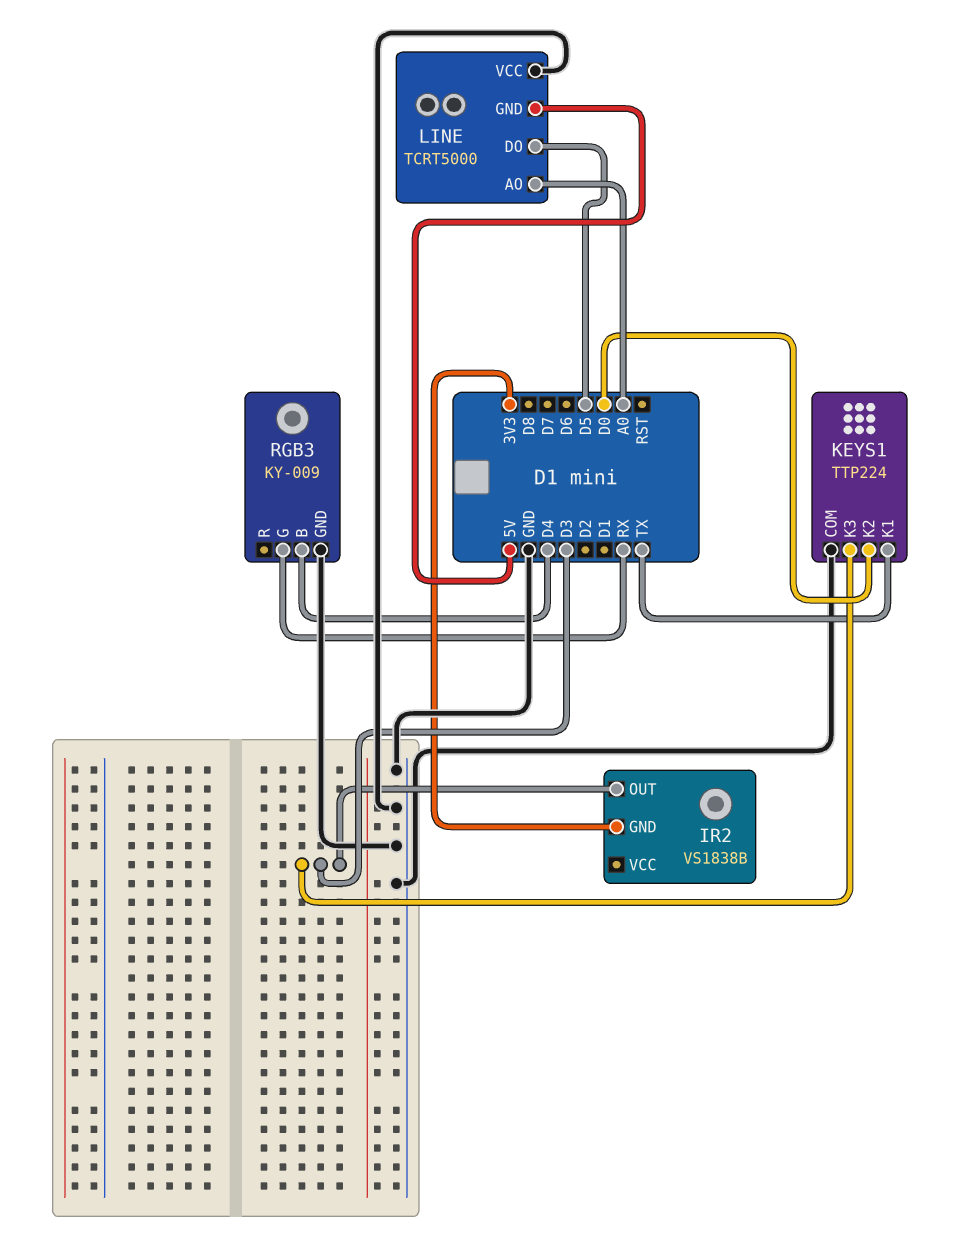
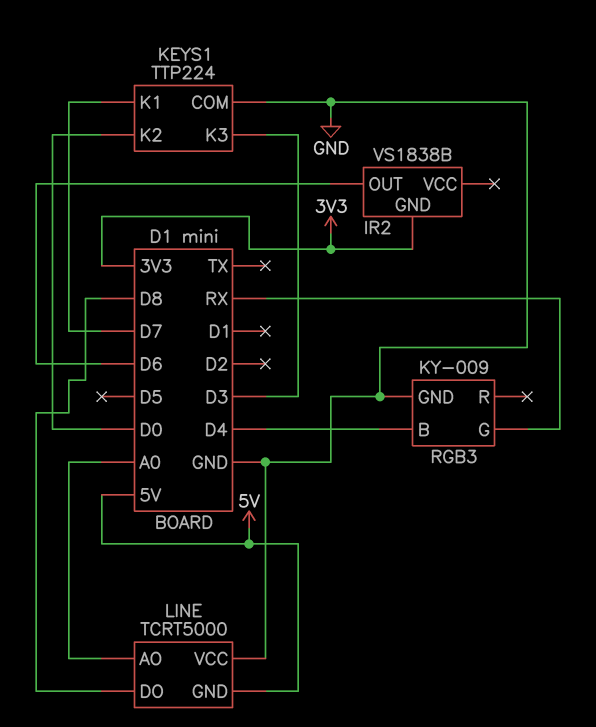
IR2 pin OUT: D3 -> D6
KEYS1 pin K1: TX -> D7
LINE pin DO: D5 -> D8

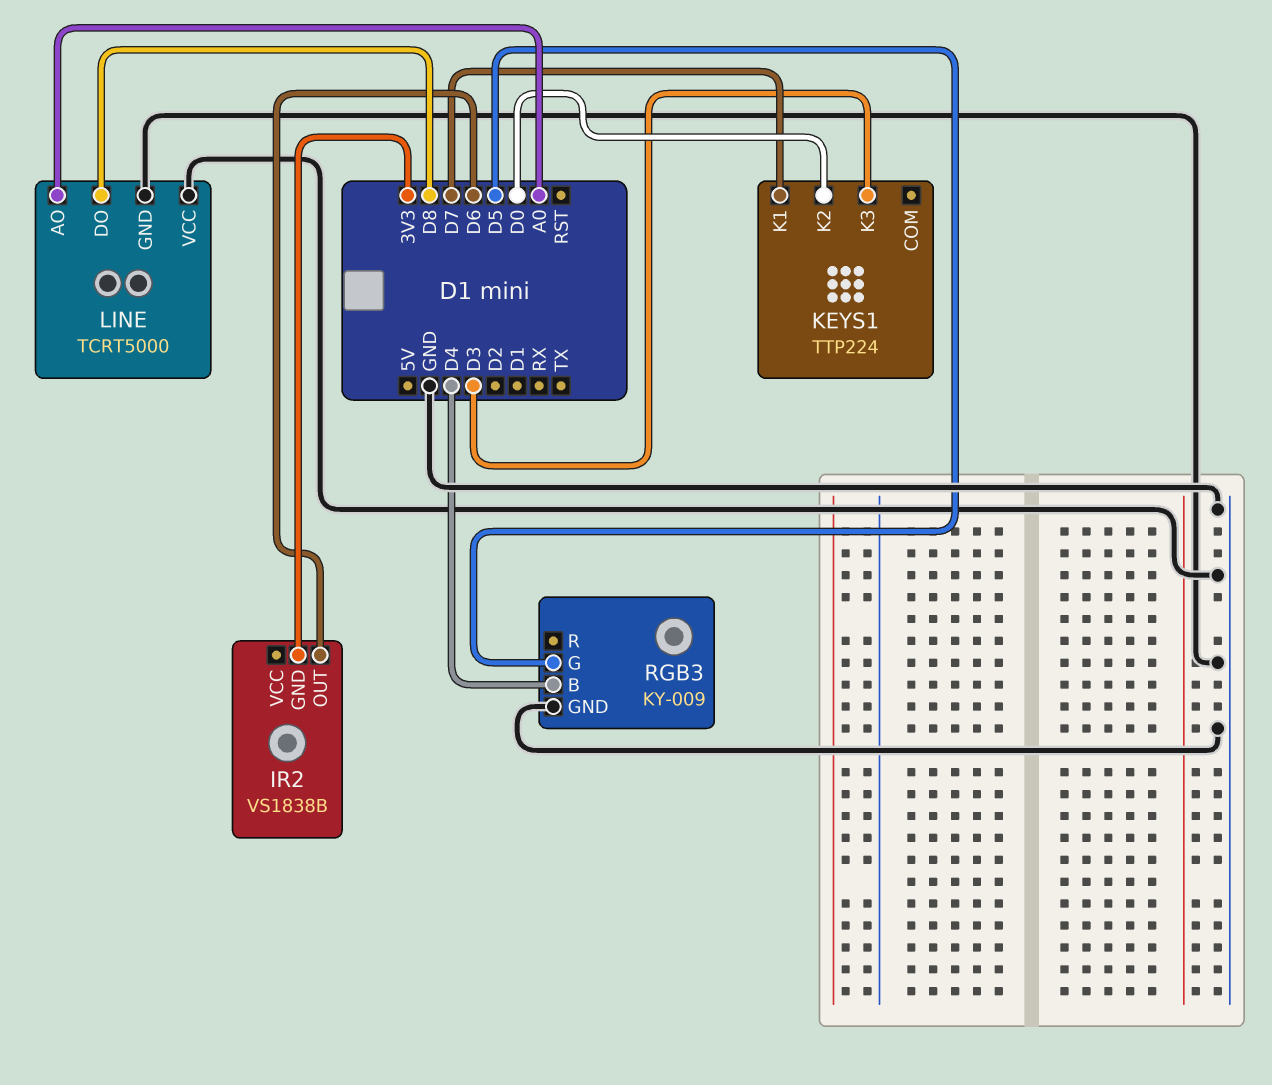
KEYS1 pin COM: GND -> none
LINE pin GND: 5V -> GND
RGB3 pin G: RX -> D5

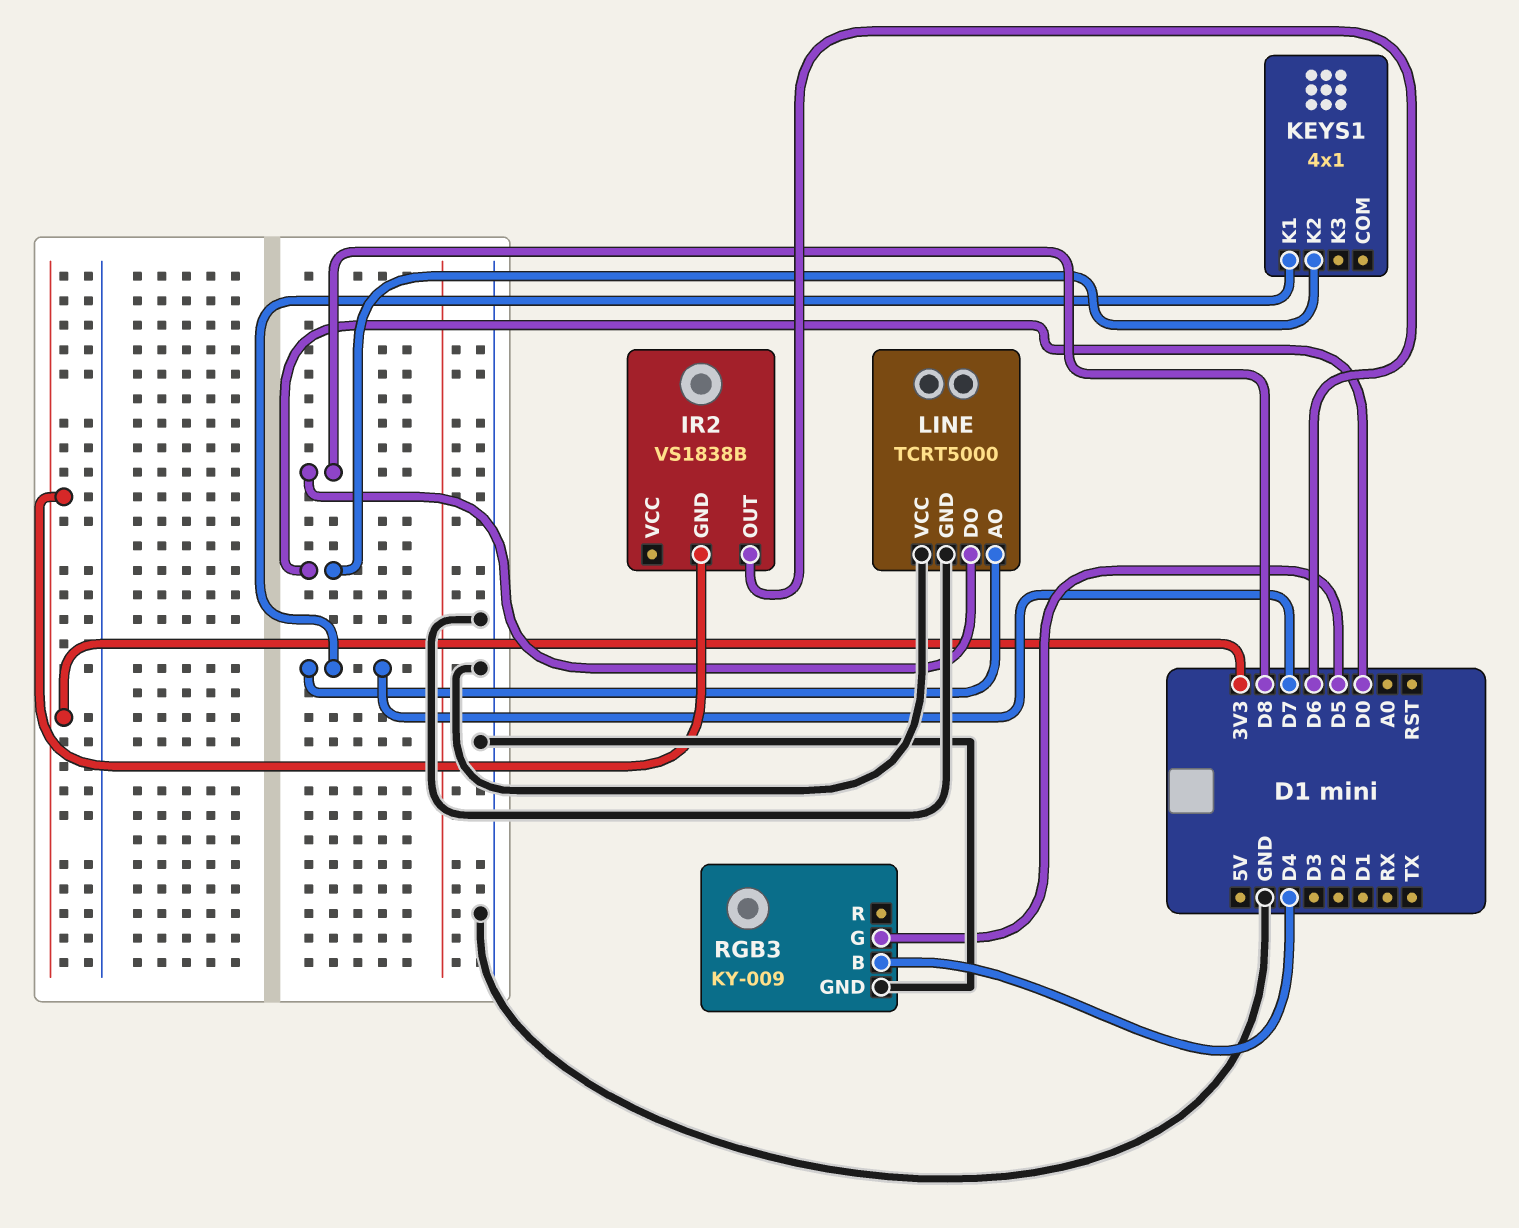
KEYS1: TTP224 -> 4x1
KEYS1 pin K3: D3 -> none
LINE pin AO: A0 -> D7

